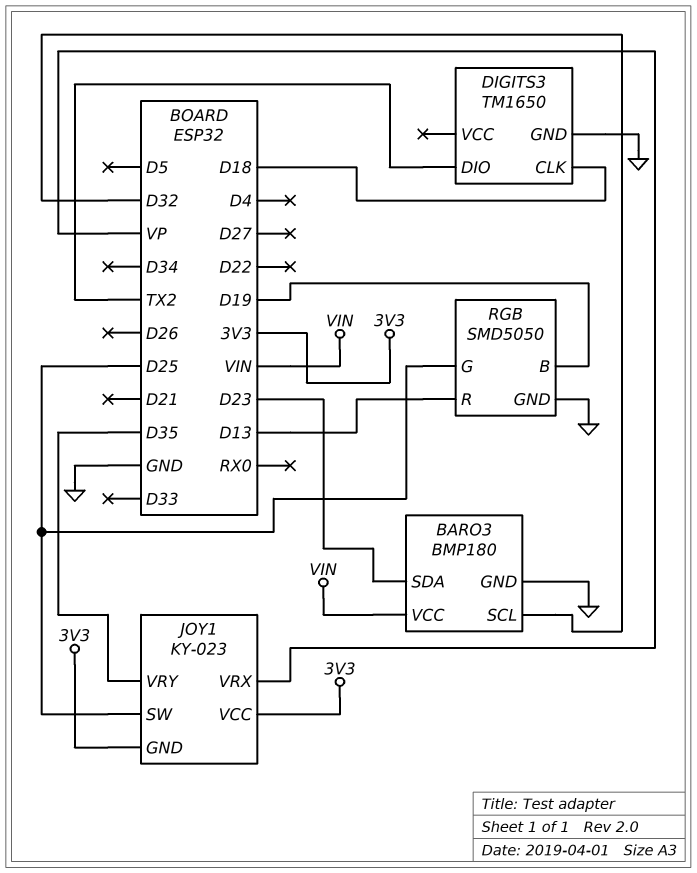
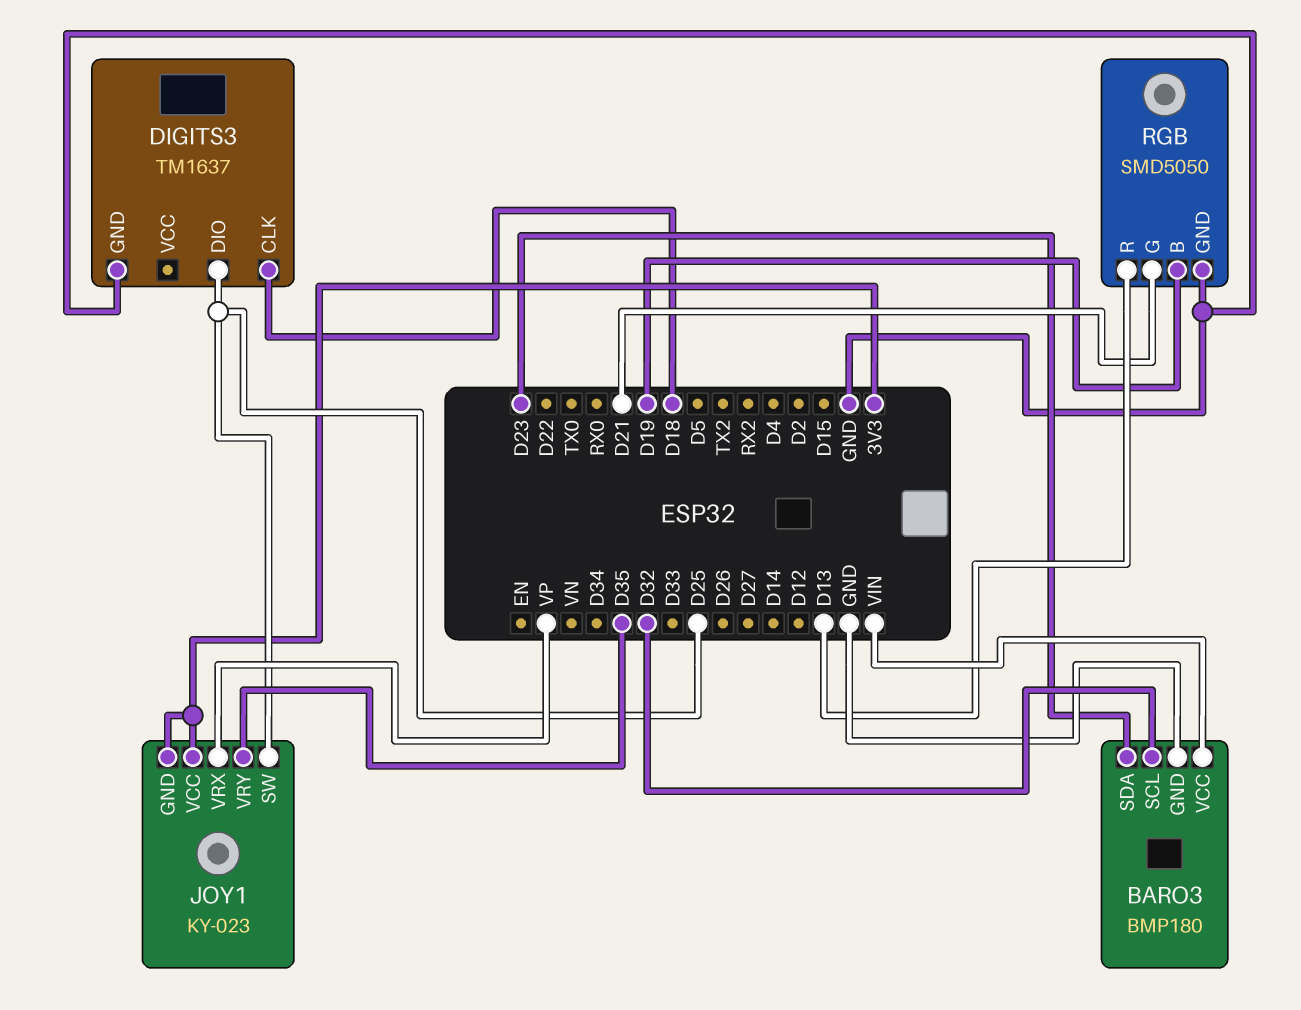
DIGITS3: TM1650 -> TM1637
DIGITS3 pin DIO: TX2 -> D25
RGB pin G: D25 -> D21

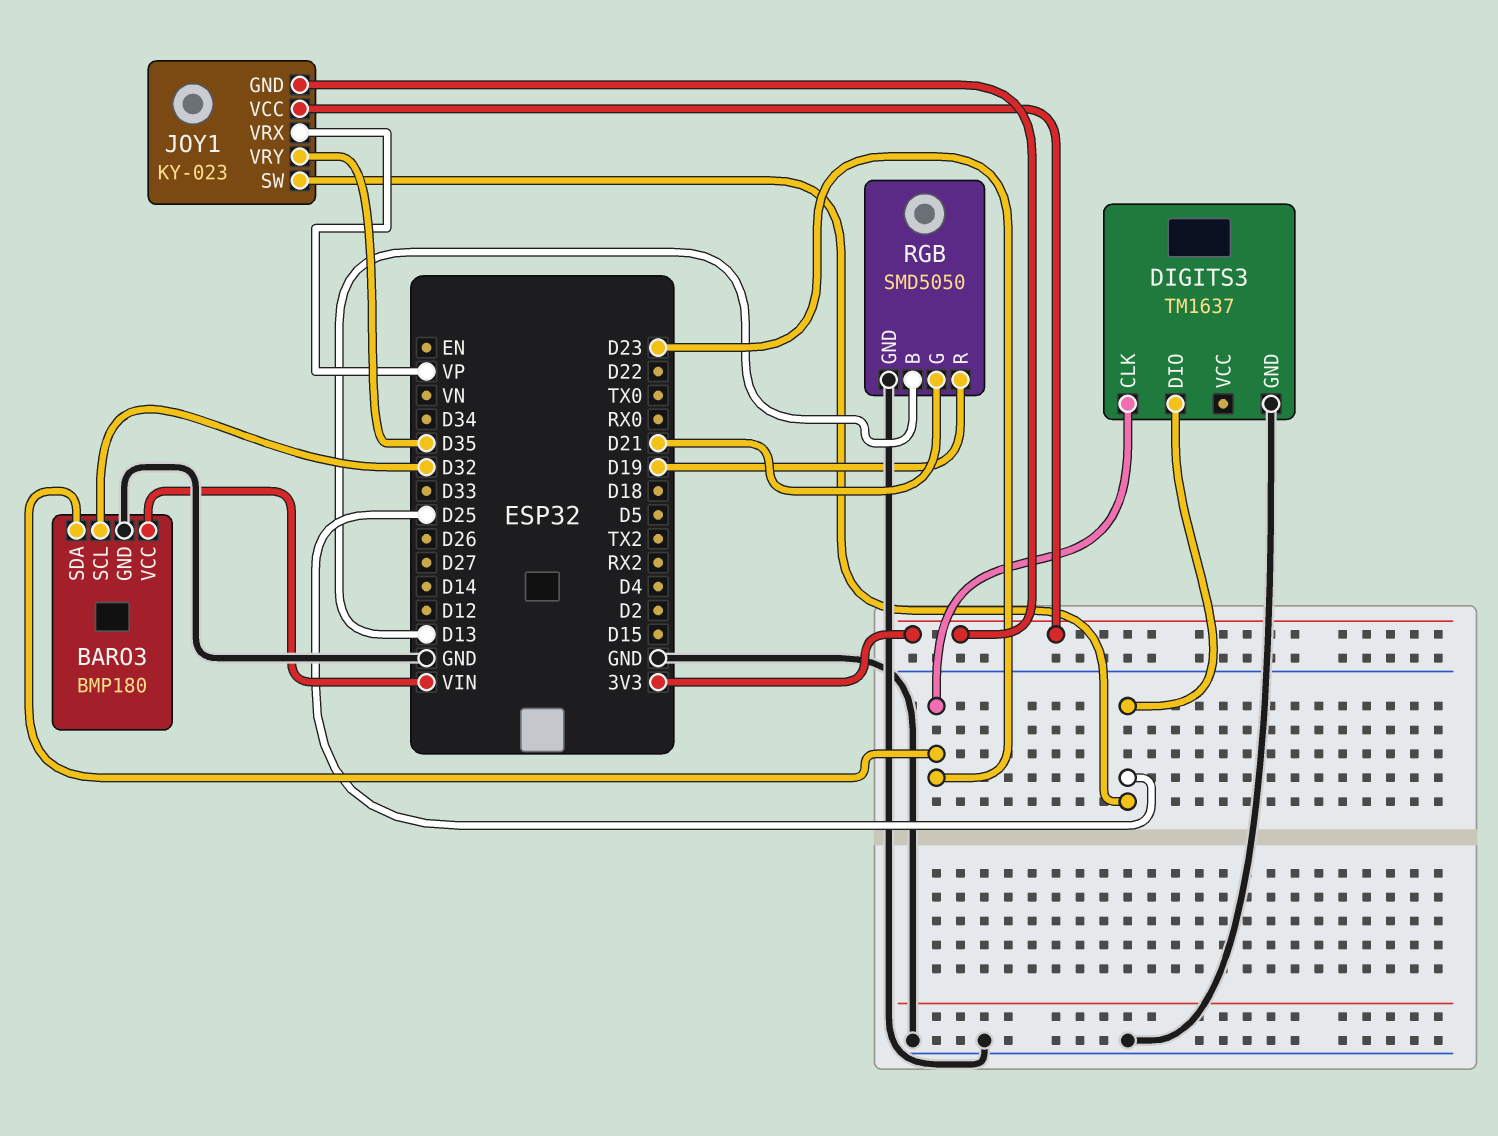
DIGITS3 pin CLK: D18 -> D23
RGB pin B: D19 -> D13
RGB pin R: D13 -> D19

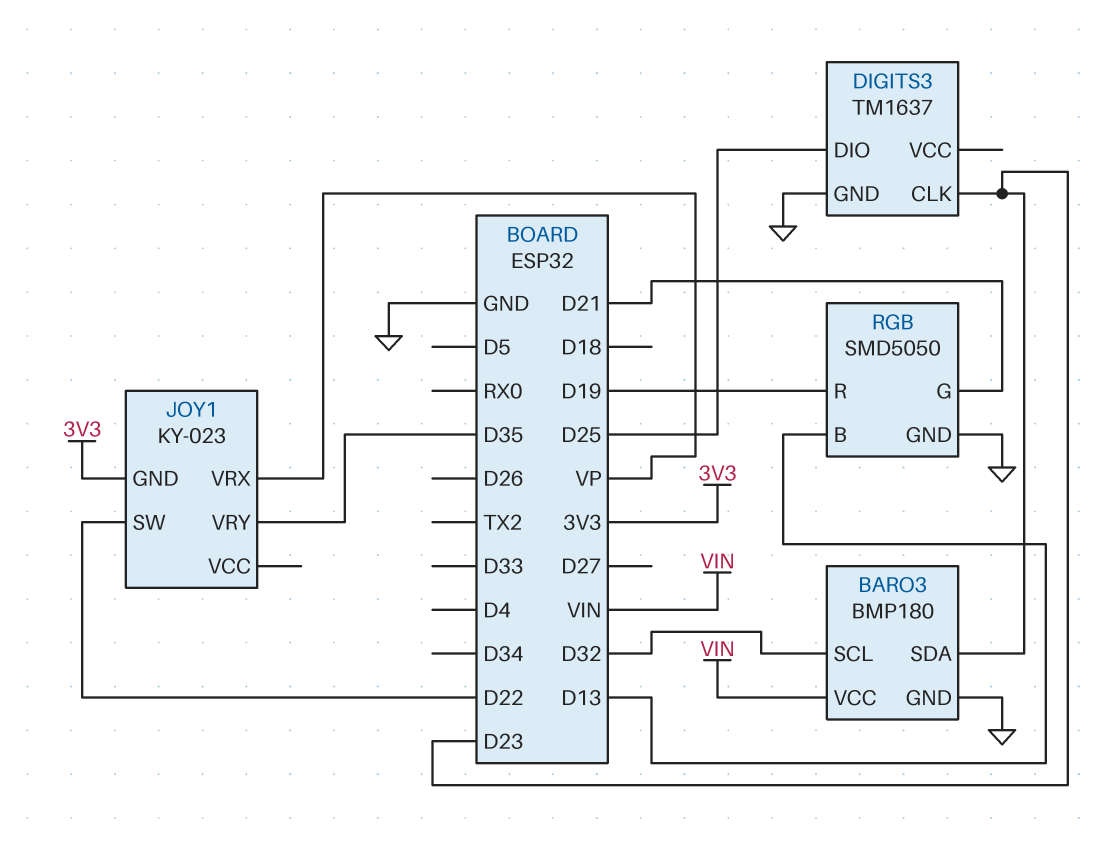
JOY1 pin SW: D25 -> D22
JOY1 pin VCC: 3V3 -> none

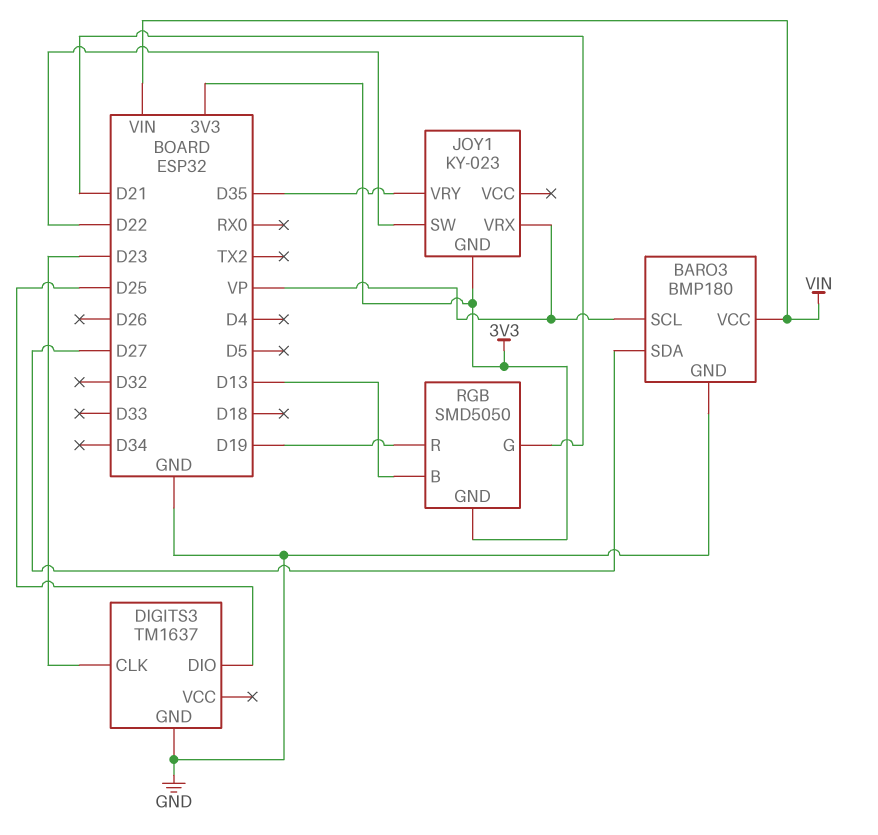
BARO3 pin SCL: D32 -> VP
BARO3 pin SDA: D23 -> D27
RGB pin GND: GND -> 3V3

